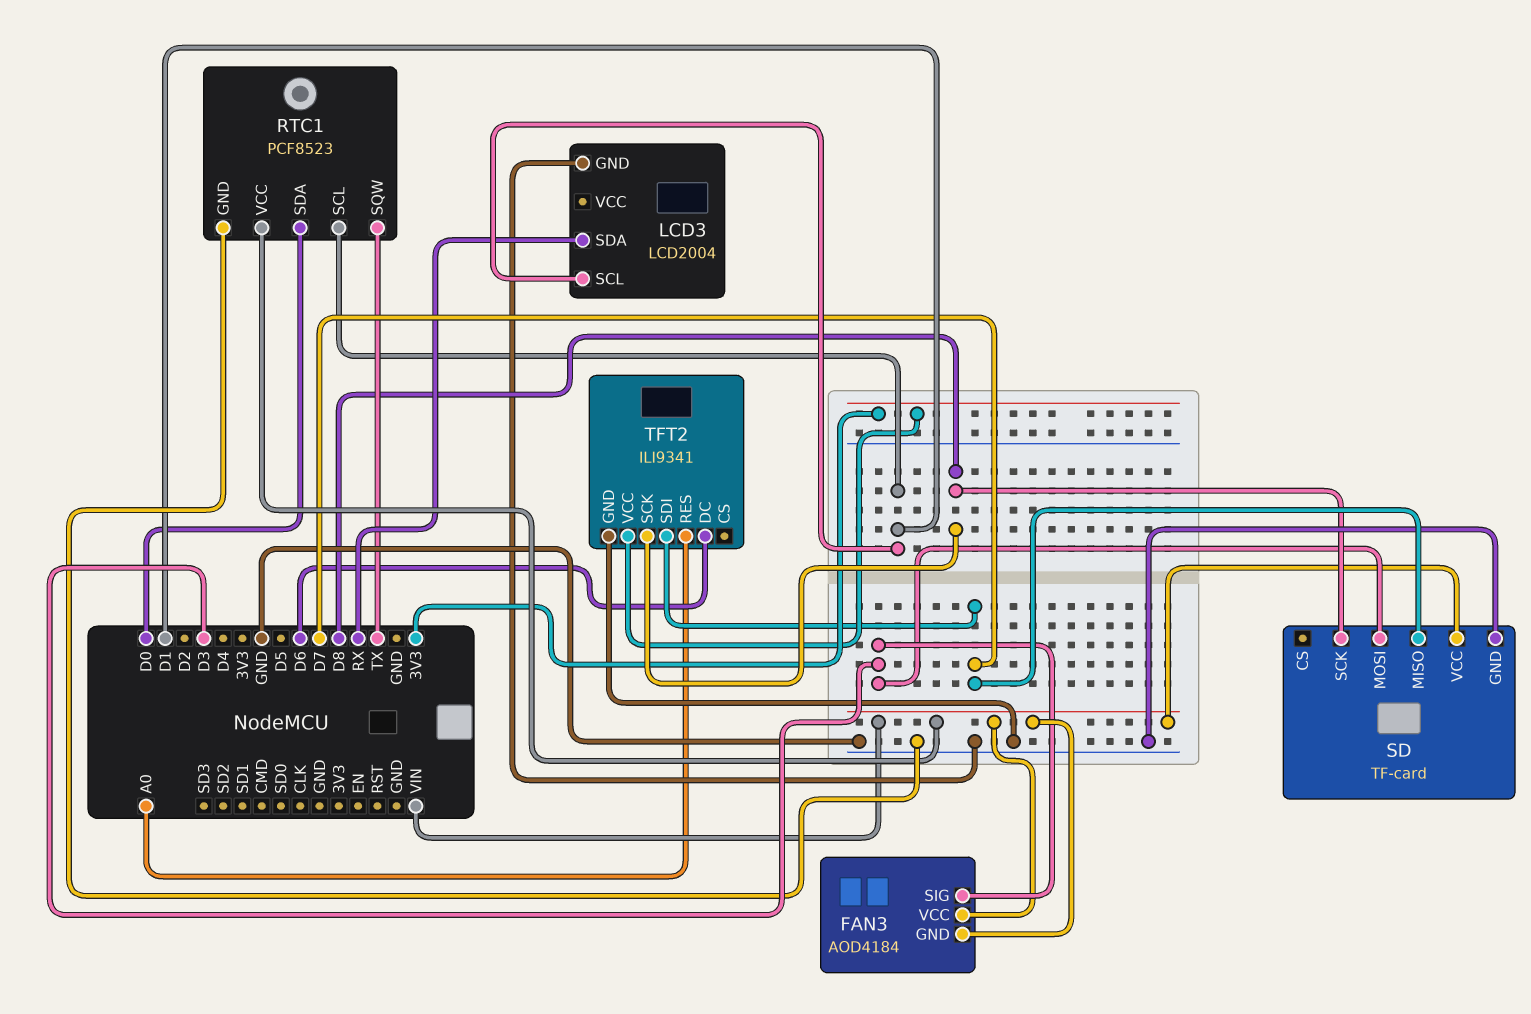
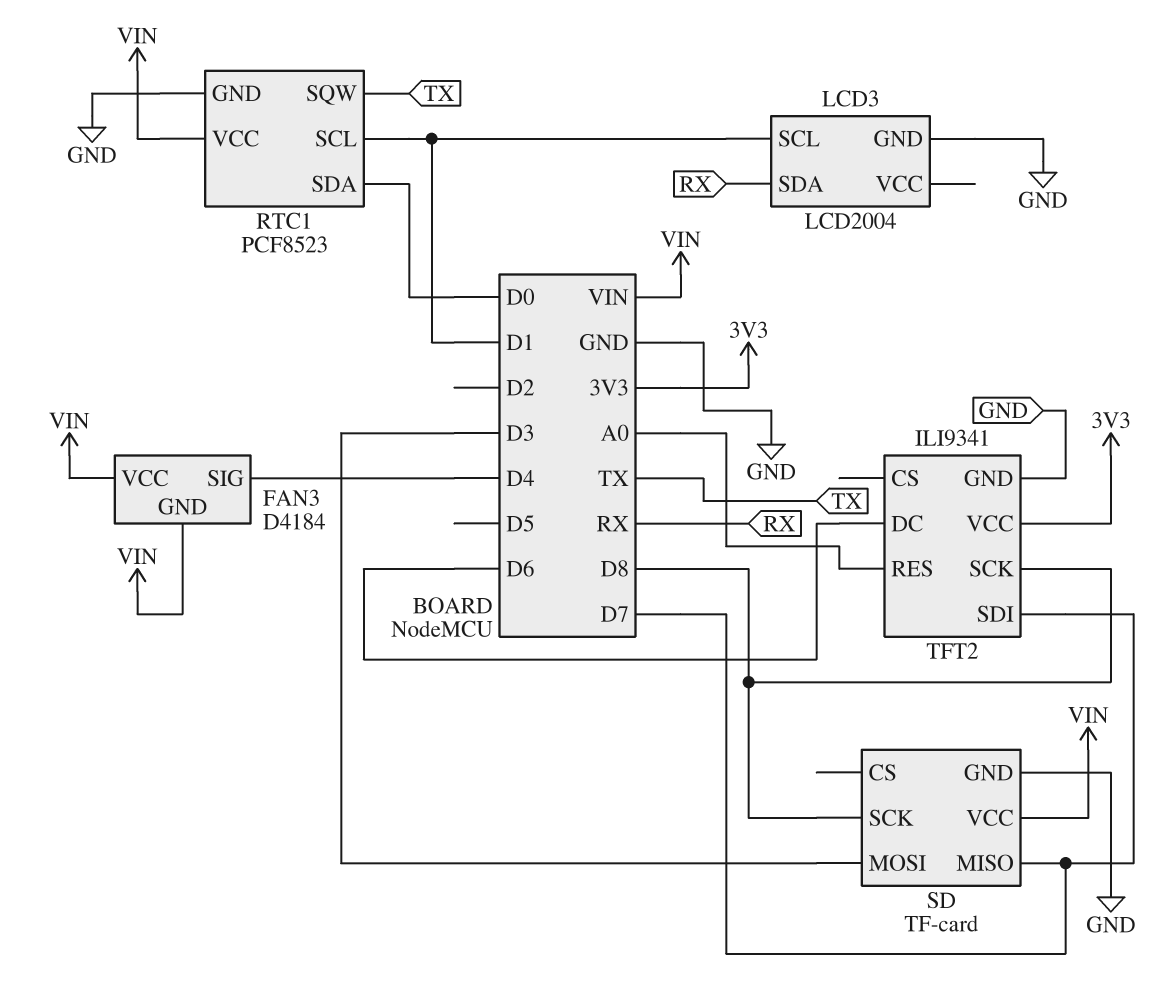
FAN3: AOD4184 -> D4184
FAN3 pin SIG: D3 -> D4

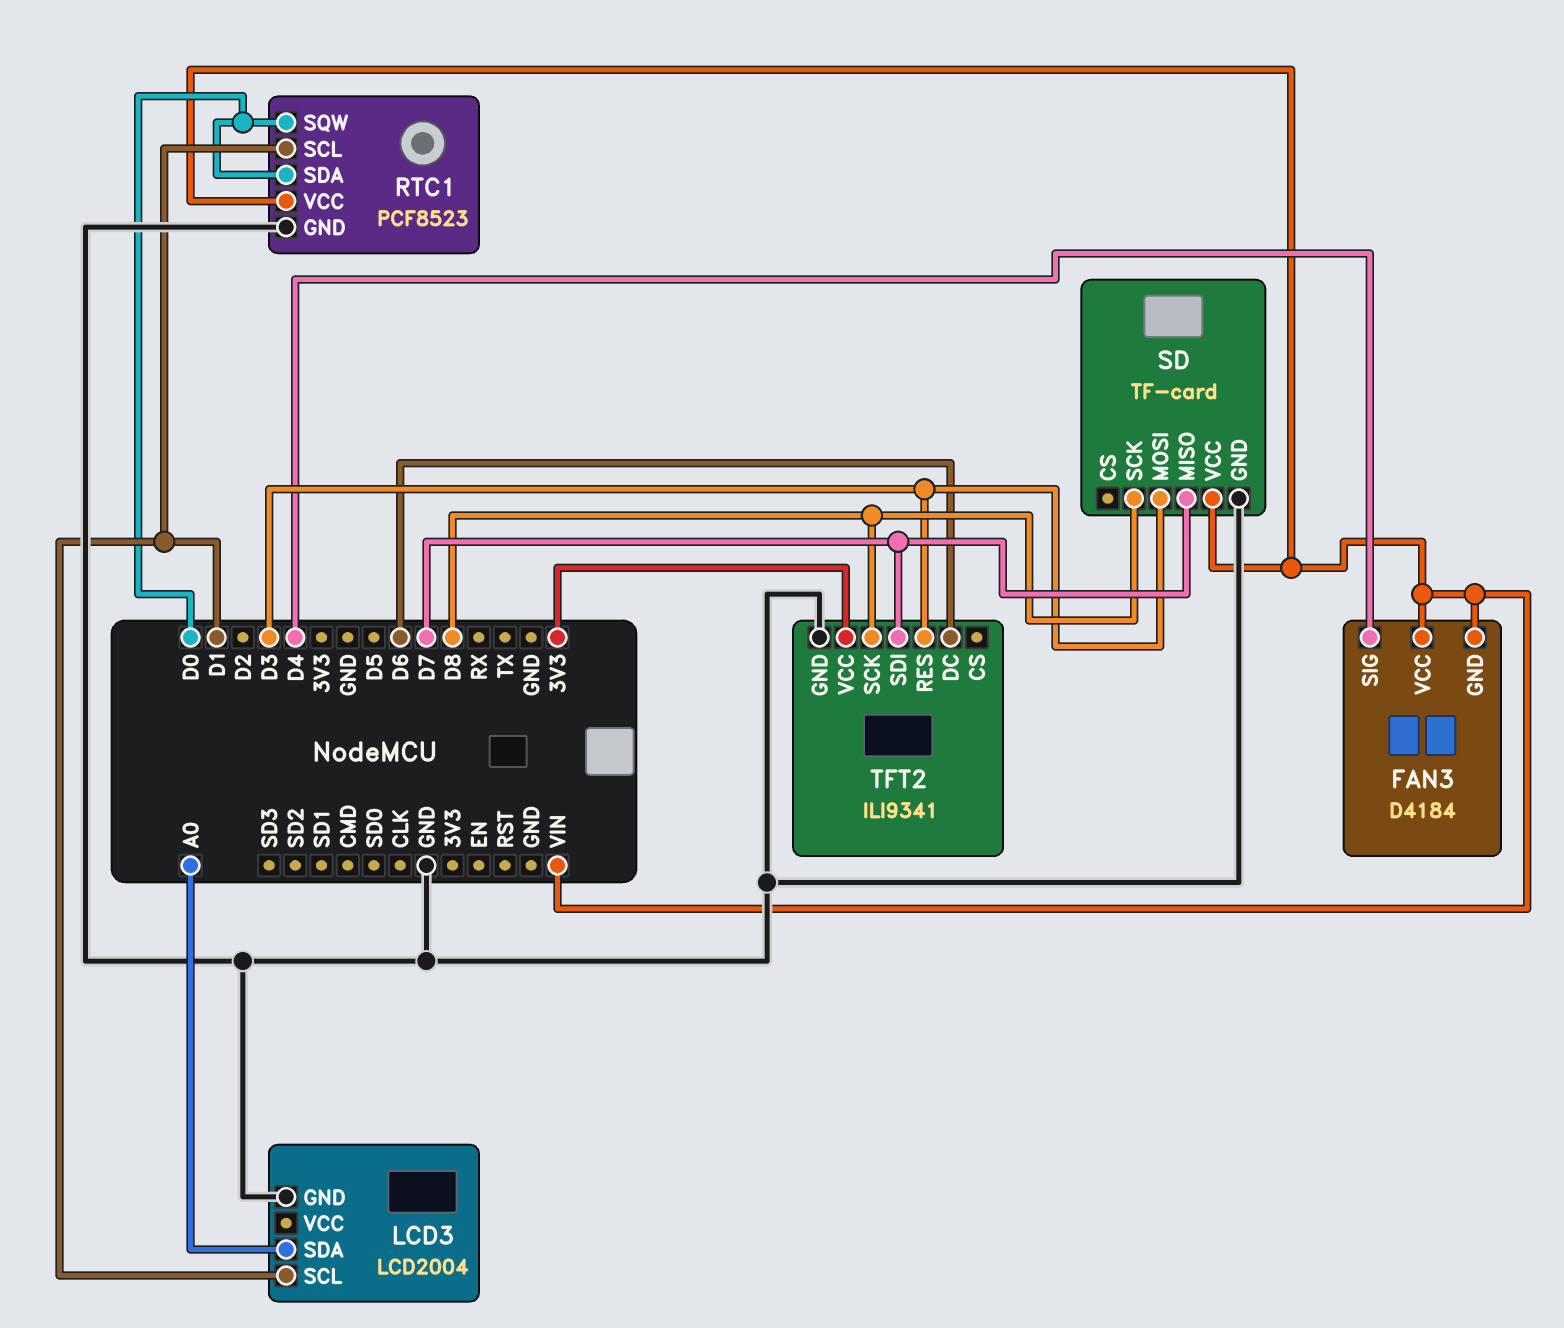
LCD3 pin SDA: RX -> A0
RTC1 pin SQW: TX -> D0
TFT2 pin RES: A0 -> D3

